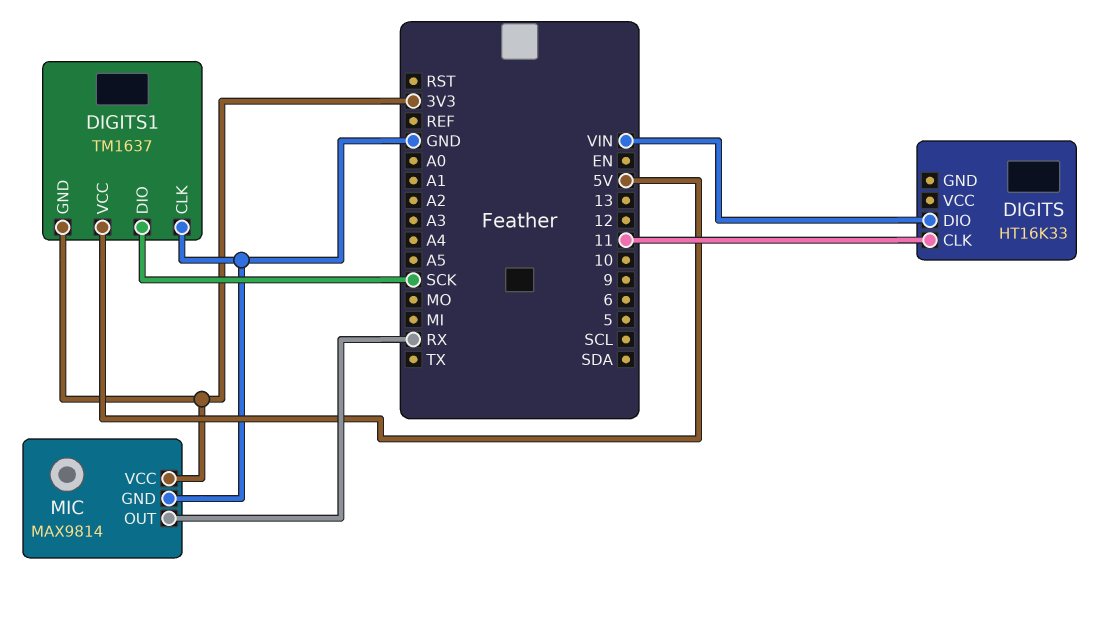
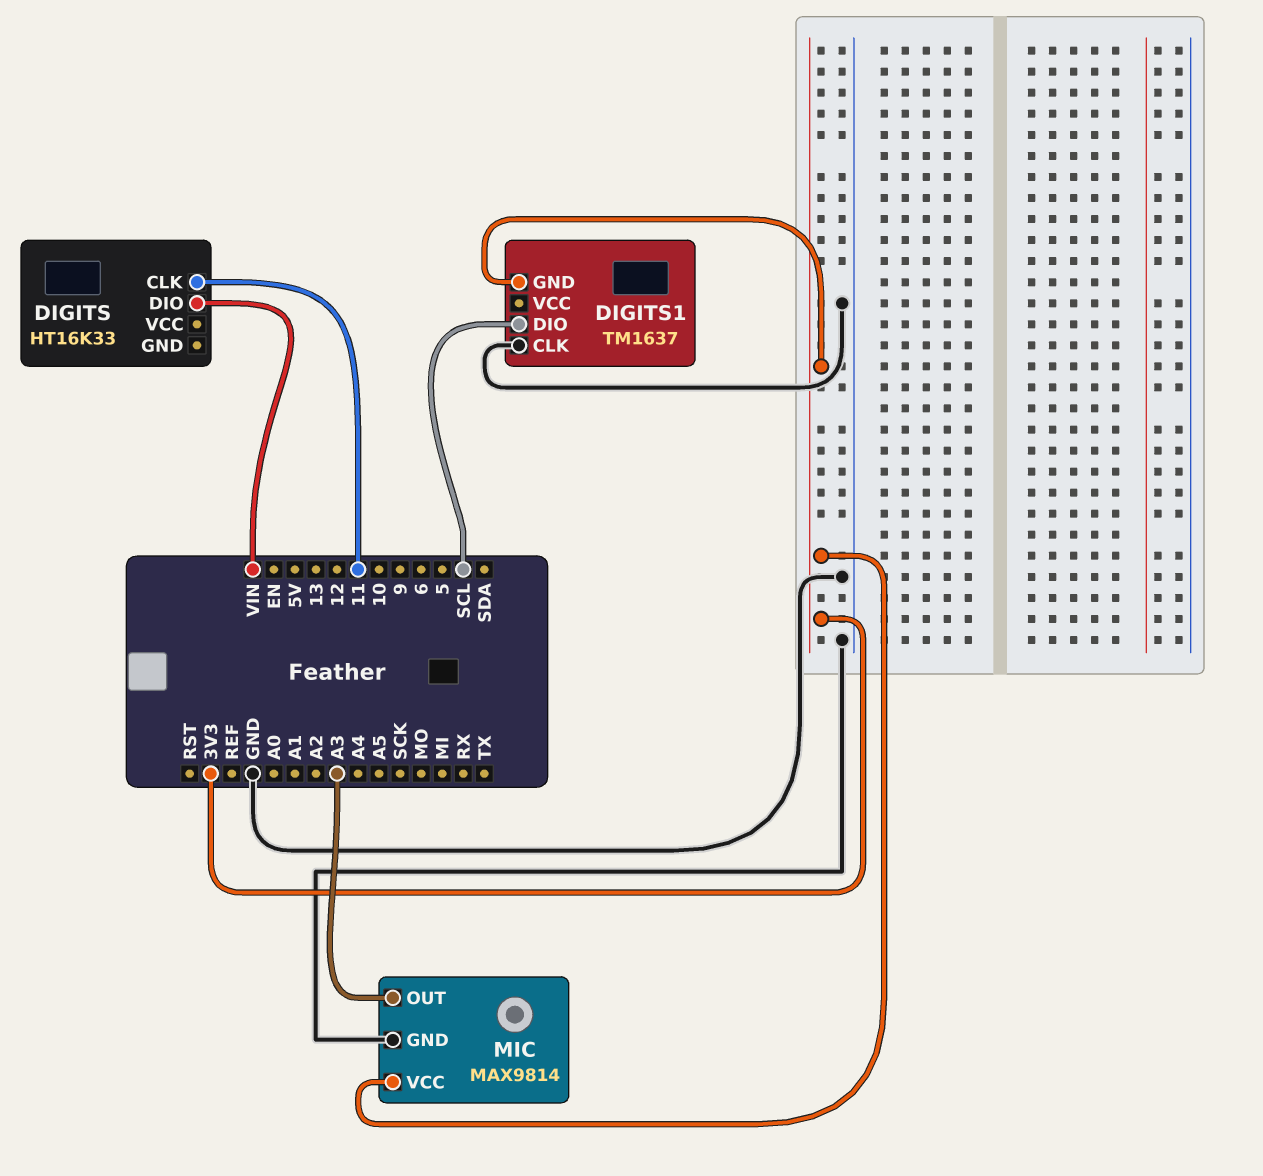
DIGITS1 pin DIO: SCK -> SCL
DIGITS1 pin VCC: 5V -> none
MIC pin OUT: RX -> A3

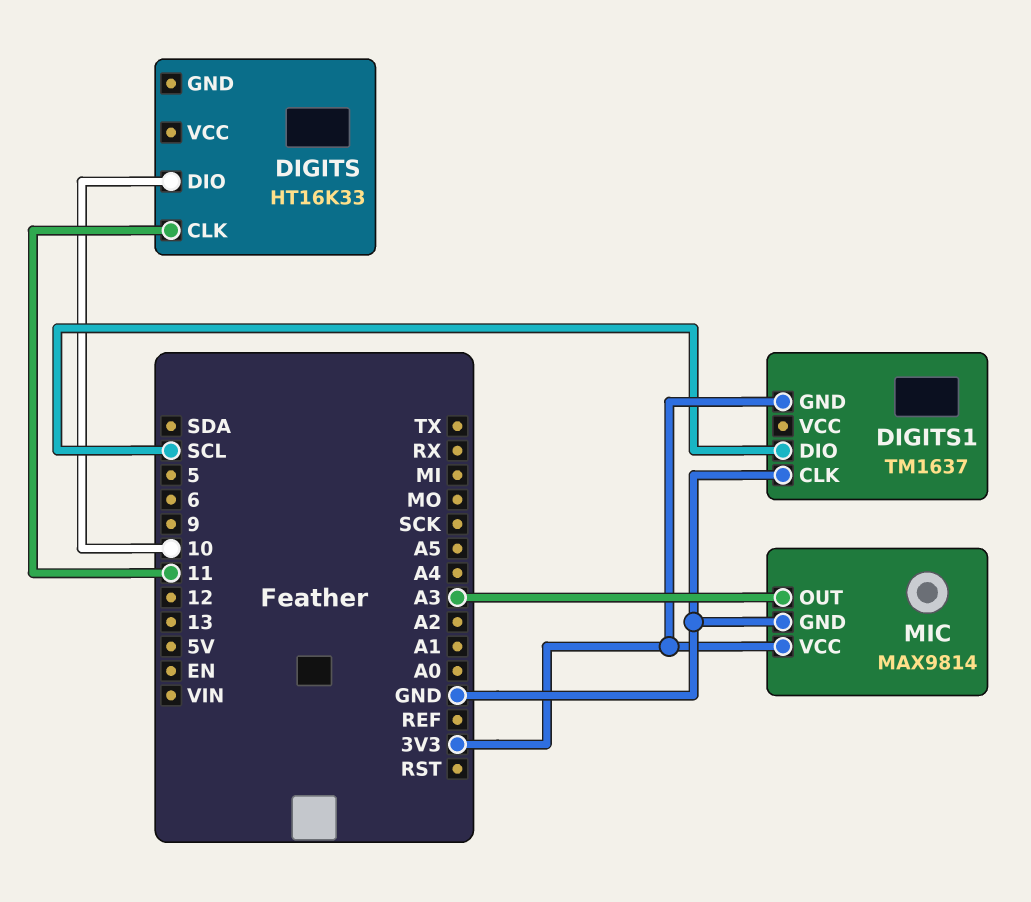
DIGITS pin DIO: VIN -> 10

